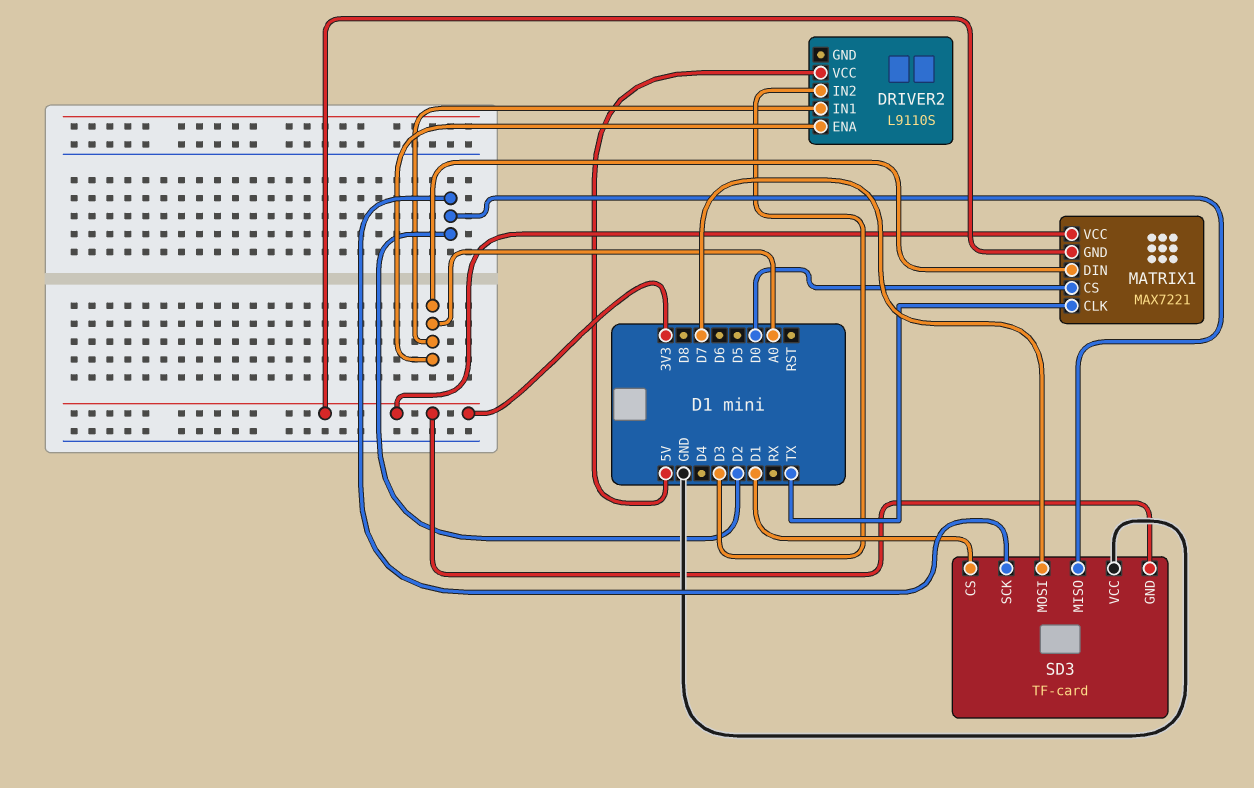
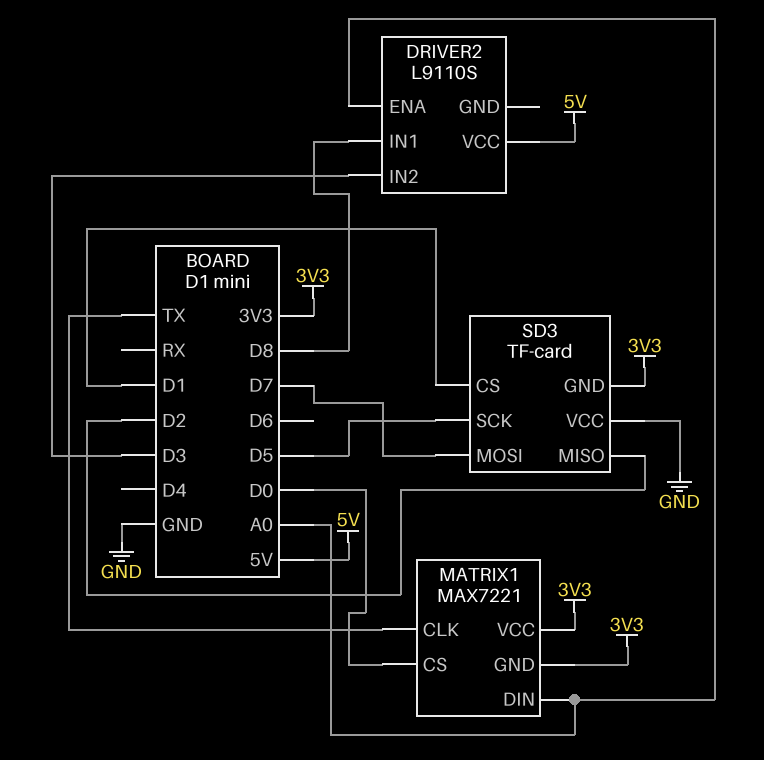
DRIVER2 pin IN1: A0 -> D8
SD3 pin SCK: D2 -> D5

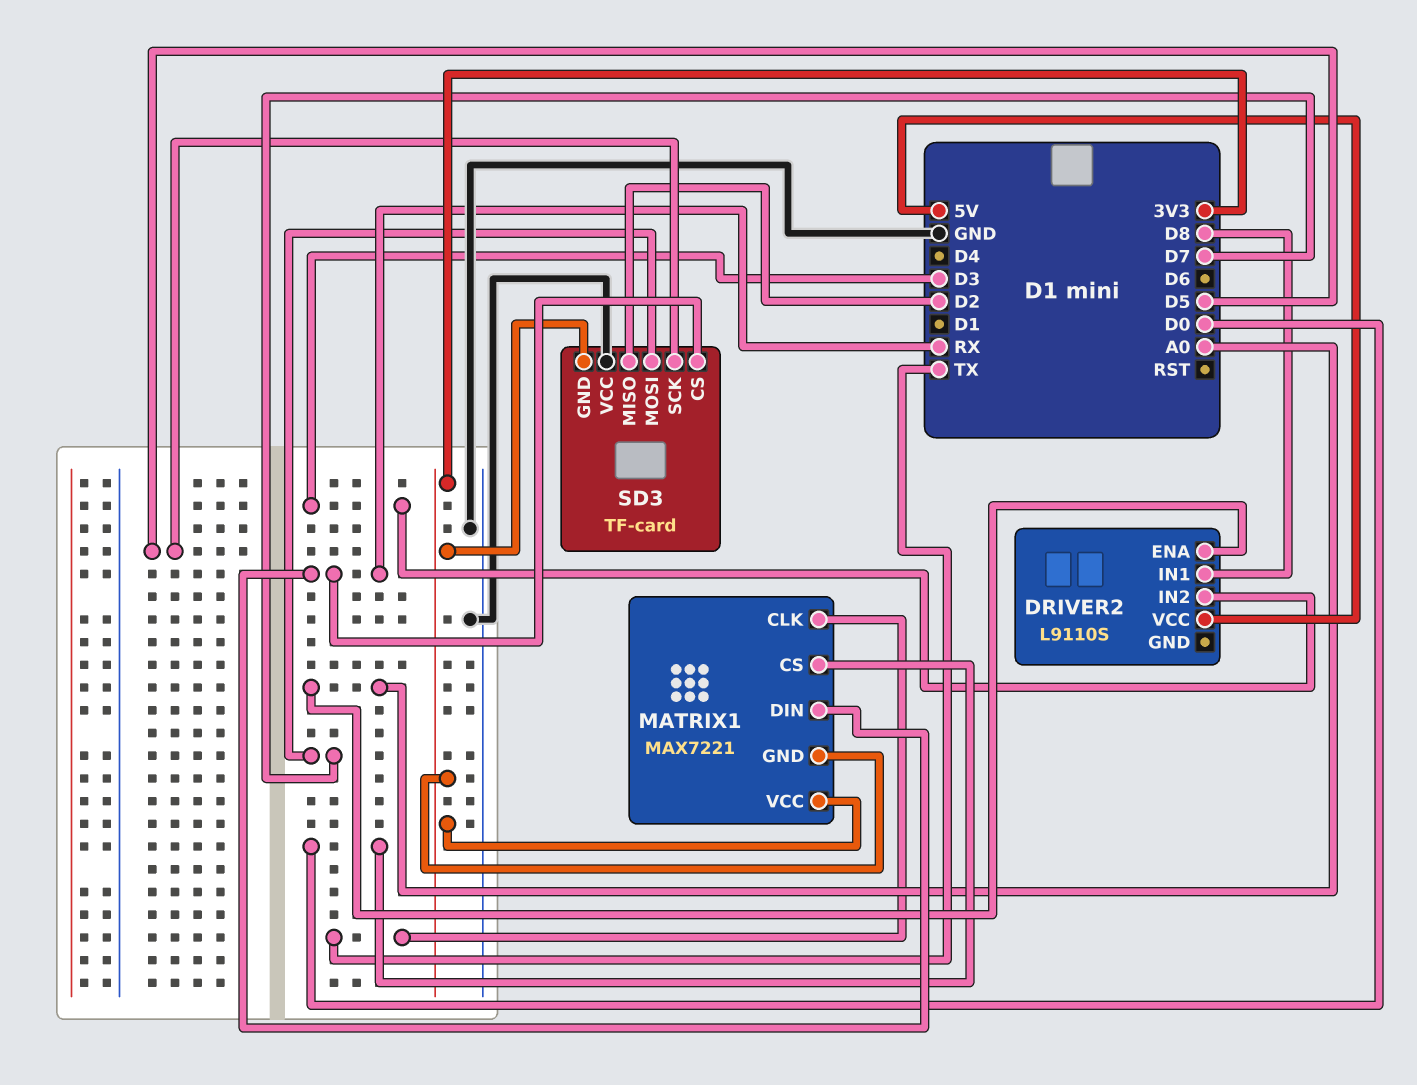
MATRIX1 pin DIN: A0 -> RX
SD3 pin CS: D1 -> RX

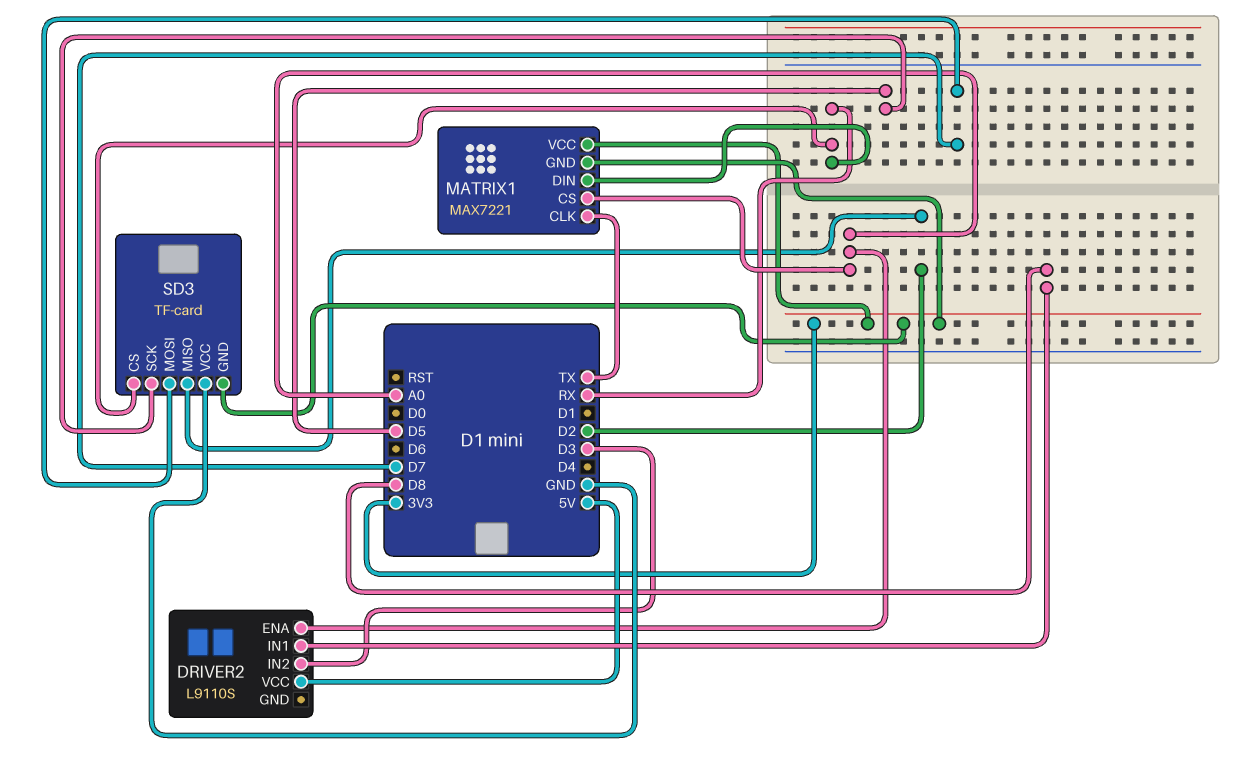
MATRIX1 pin CS: D0 -> A0

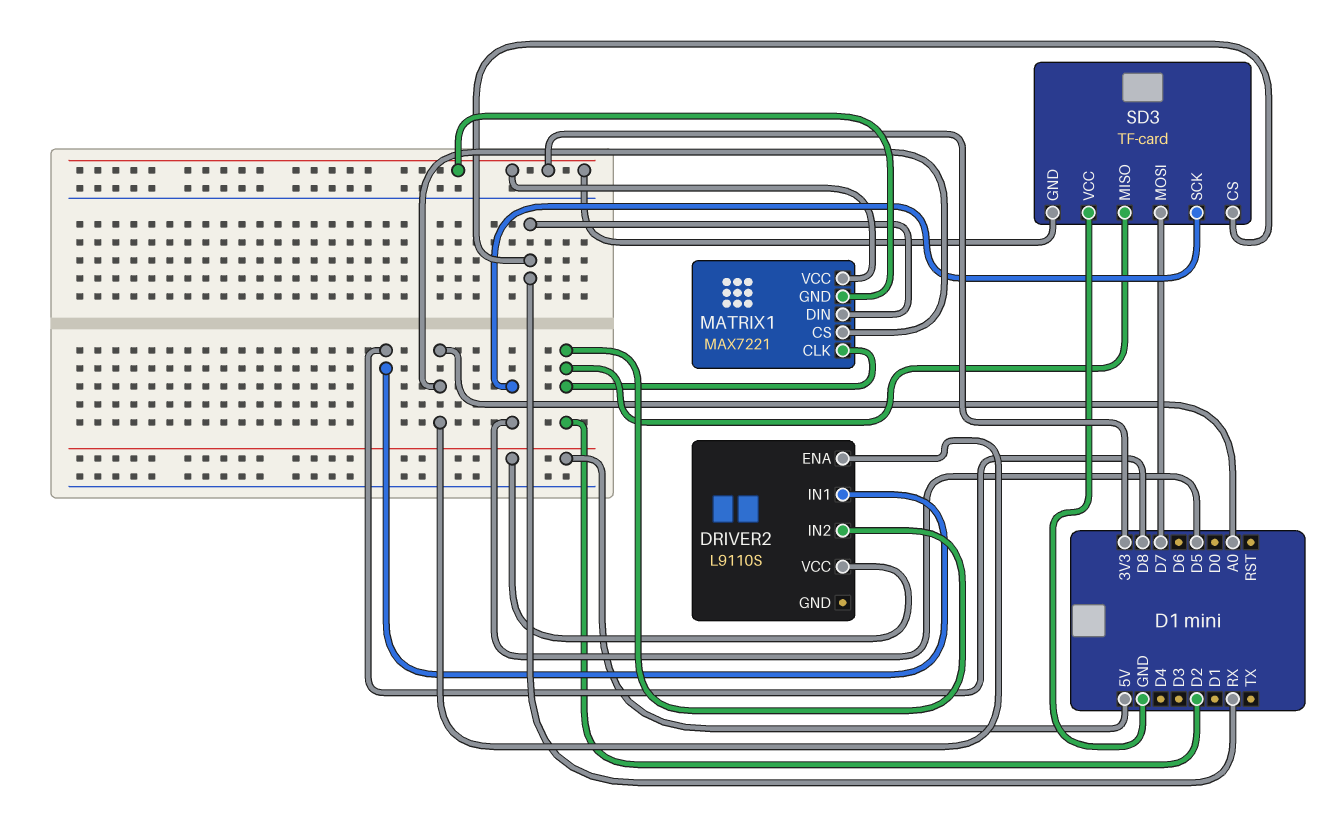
DRIVER2 pin IN2: D3 -> D2
MATRIX1 pin CLK: TX -> D2

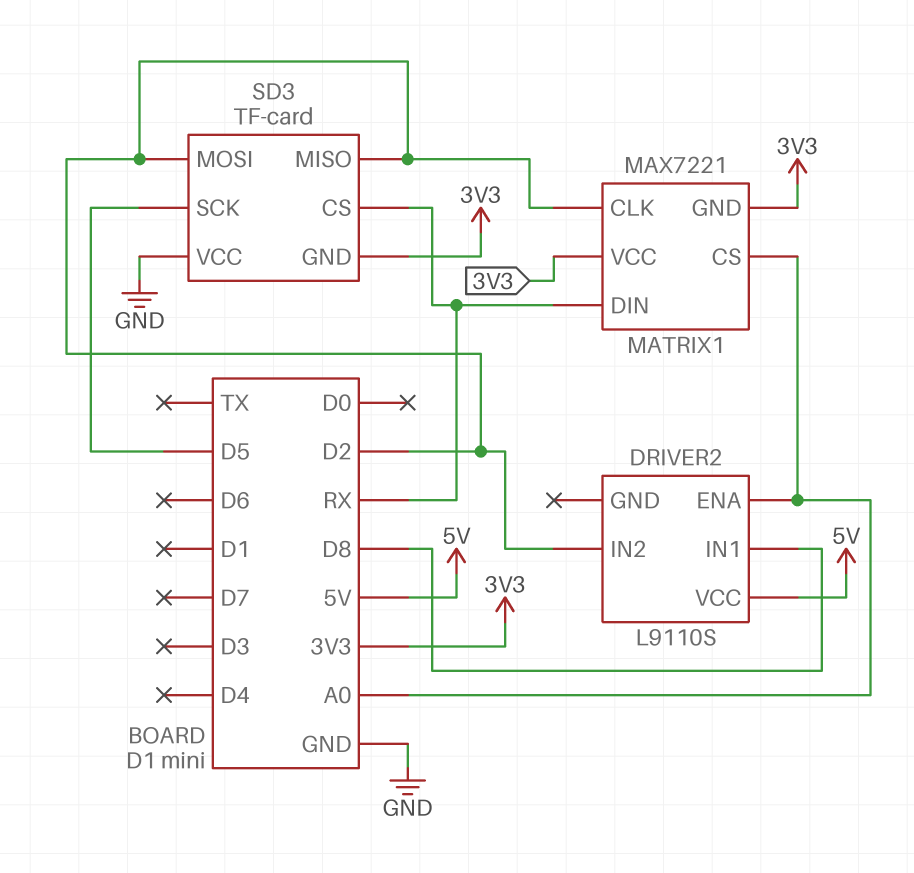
SD3 pin MOSI: D7 -> D2

